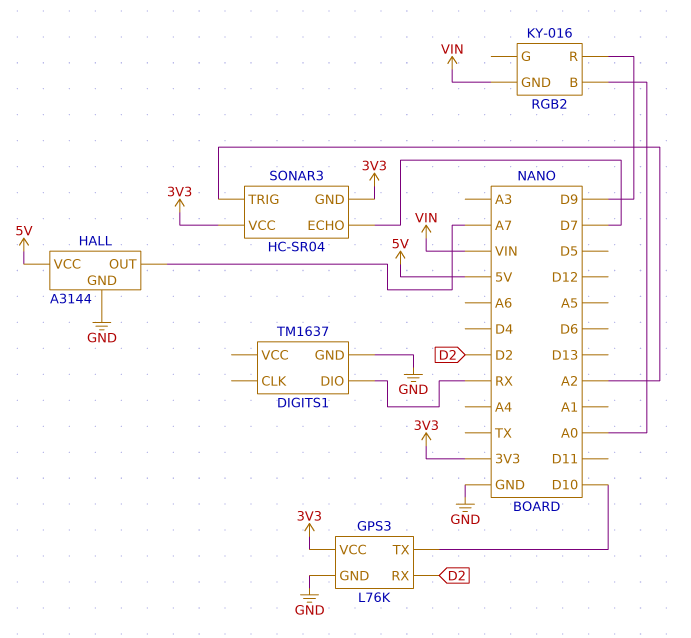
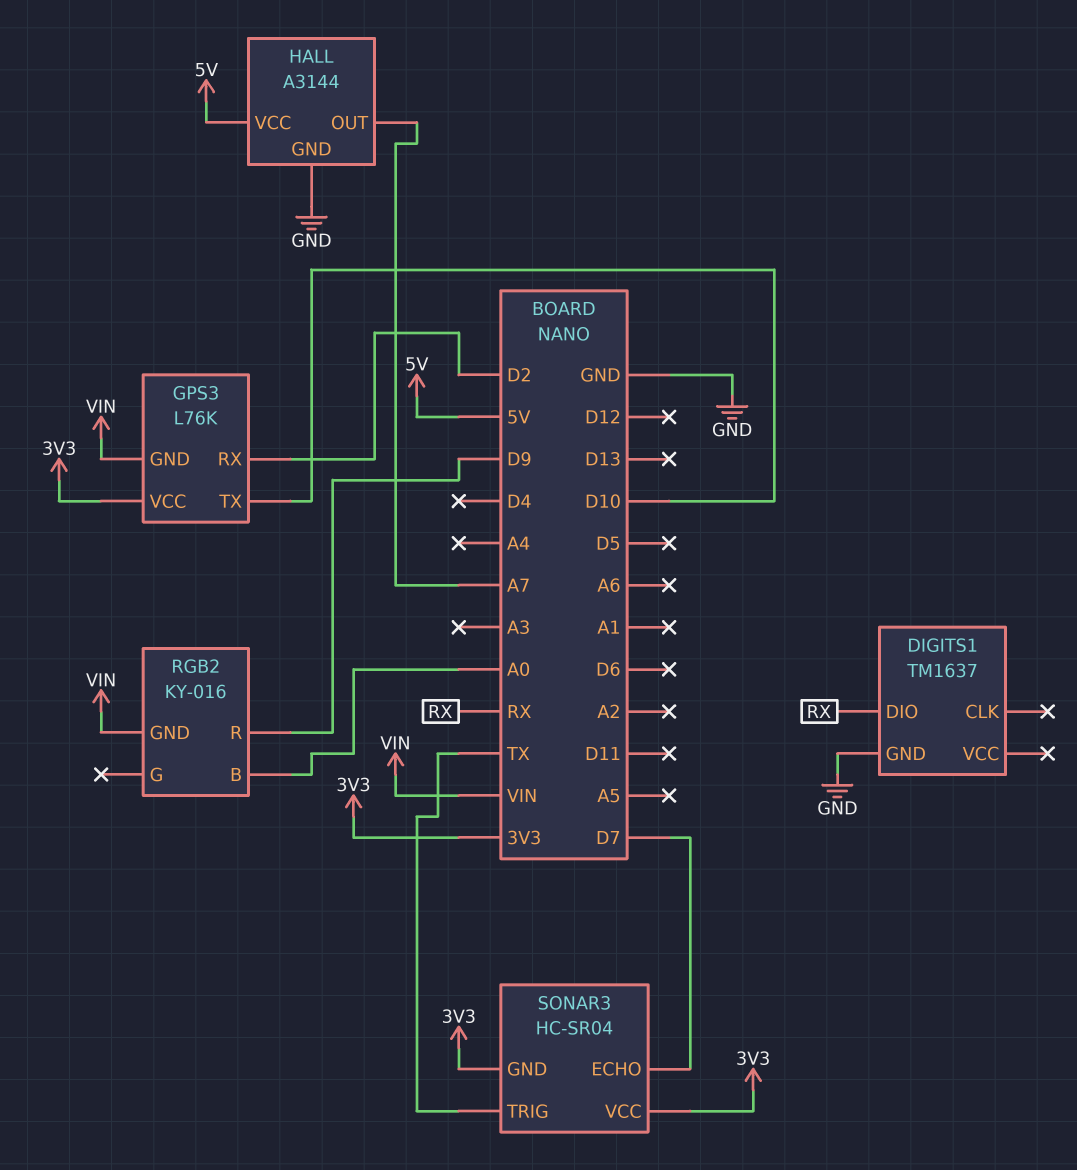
GPS3 pin GND: GND -> VIN
SONAR3 pin TRIG: A2 -> TX

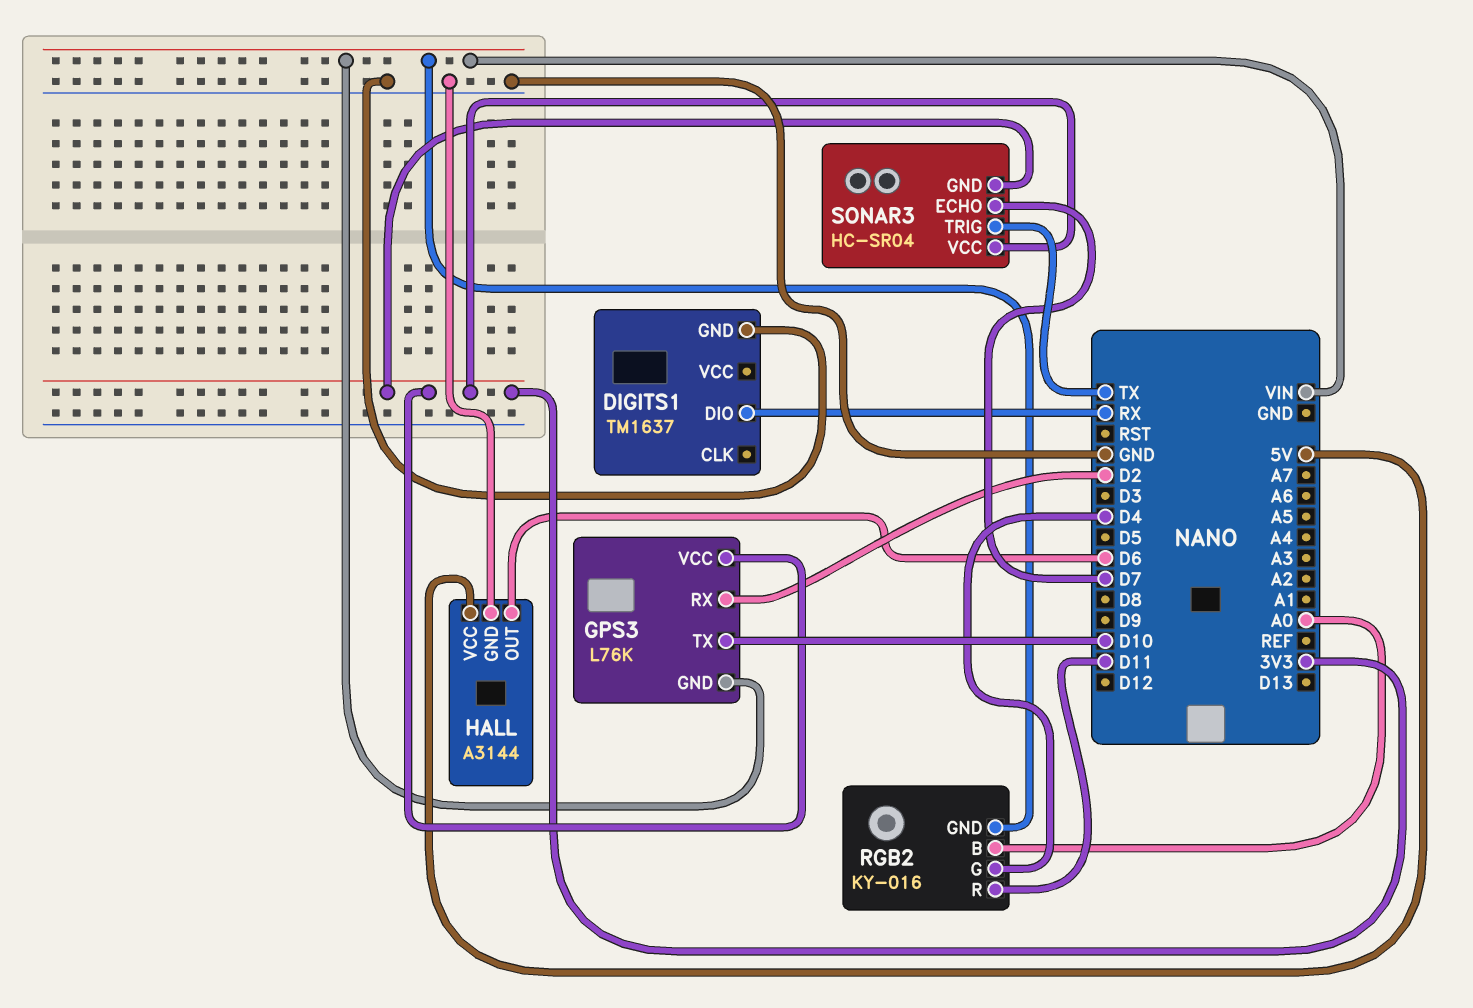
HALL pin OUT: A7 -> D6
RGB2 pin G: none -> D4
RGB2 pin R: D9 -> D11

